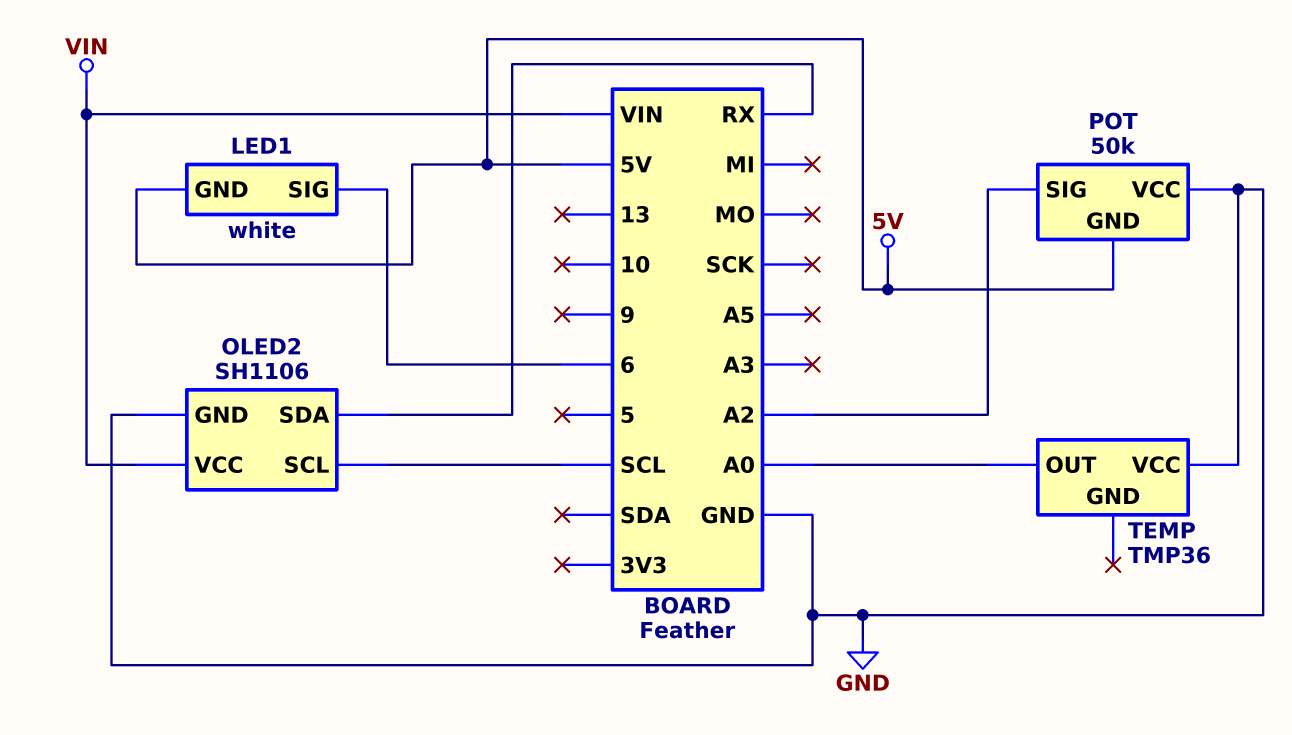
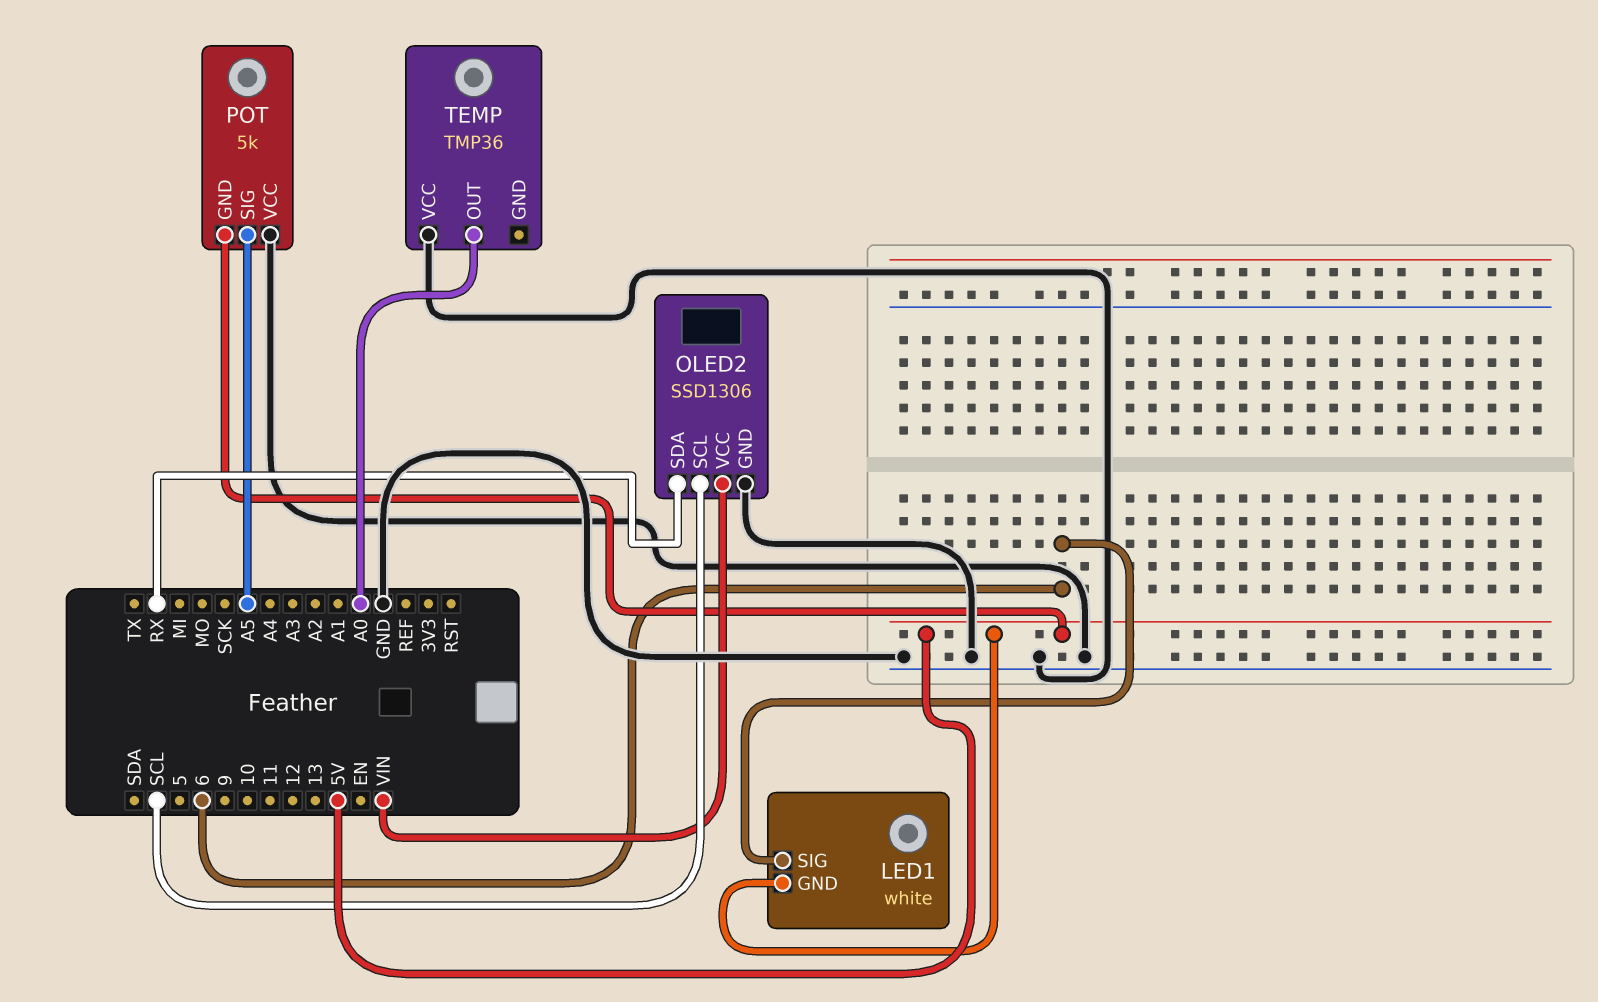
OLED2: SH1106 -> SSD1306
POT: 50k -> 5k
POT pin SIG: A2 -> A5

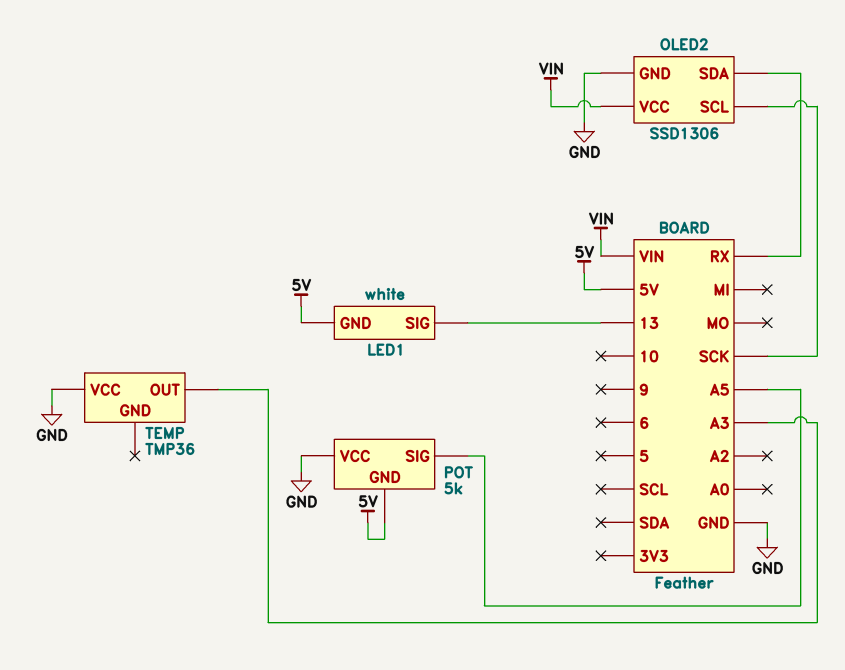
LED1 pin SIG: 6 -> 13
OLED2 pin SCL: SCL -> SCK
TEMP pin OUT: A0 -> A3

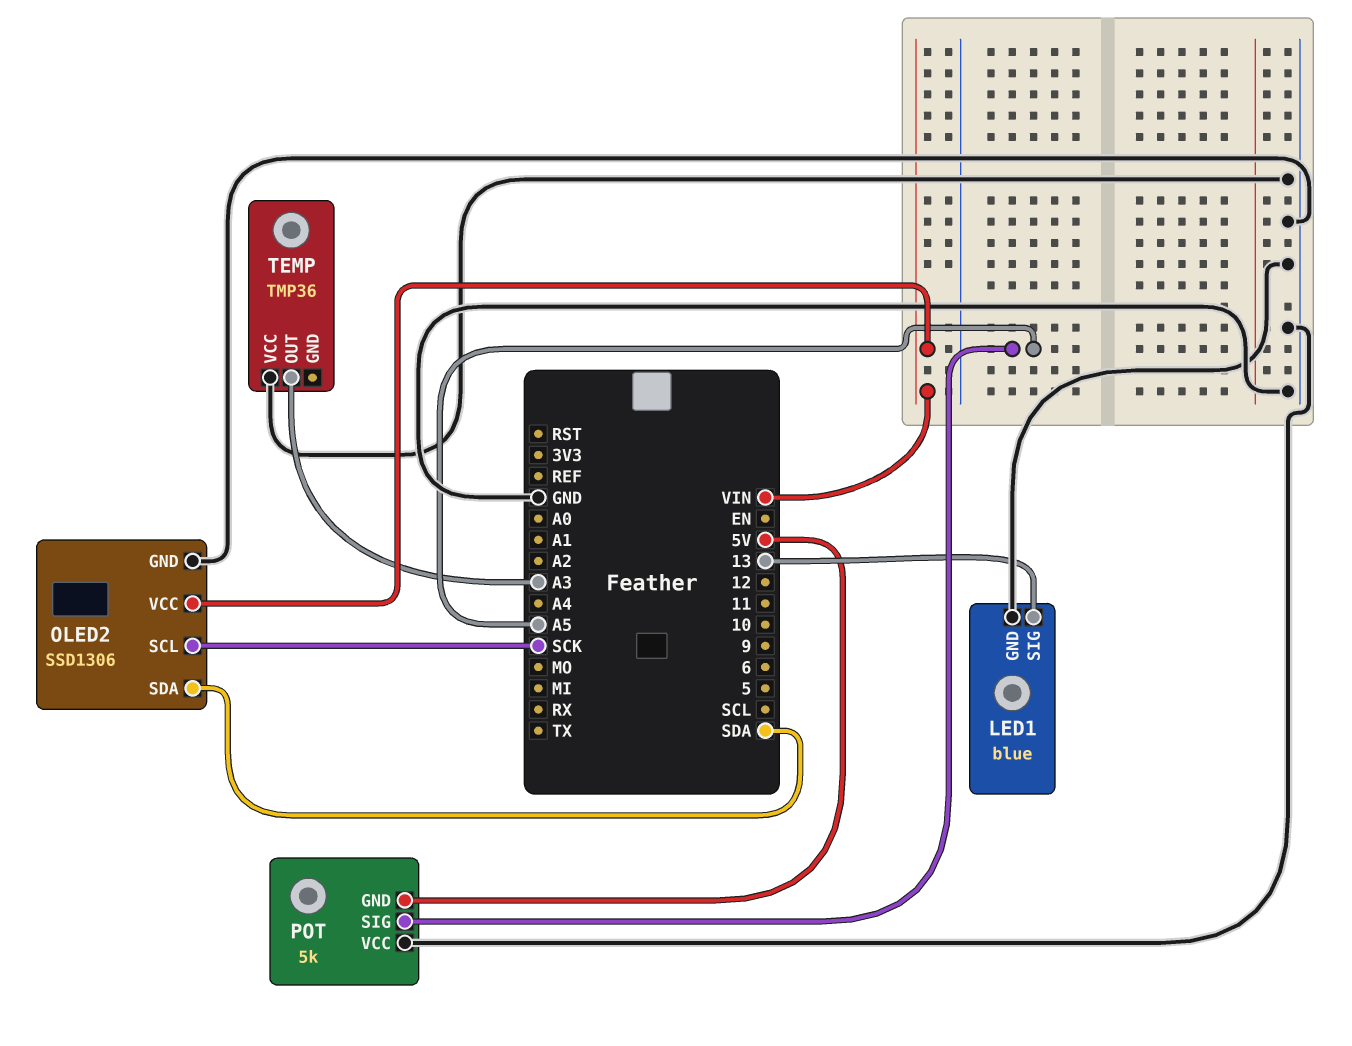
LED1: white -> blue
LED1 pin GND: 5V -> GND
OLED2 pin SDA: RX -> SDA

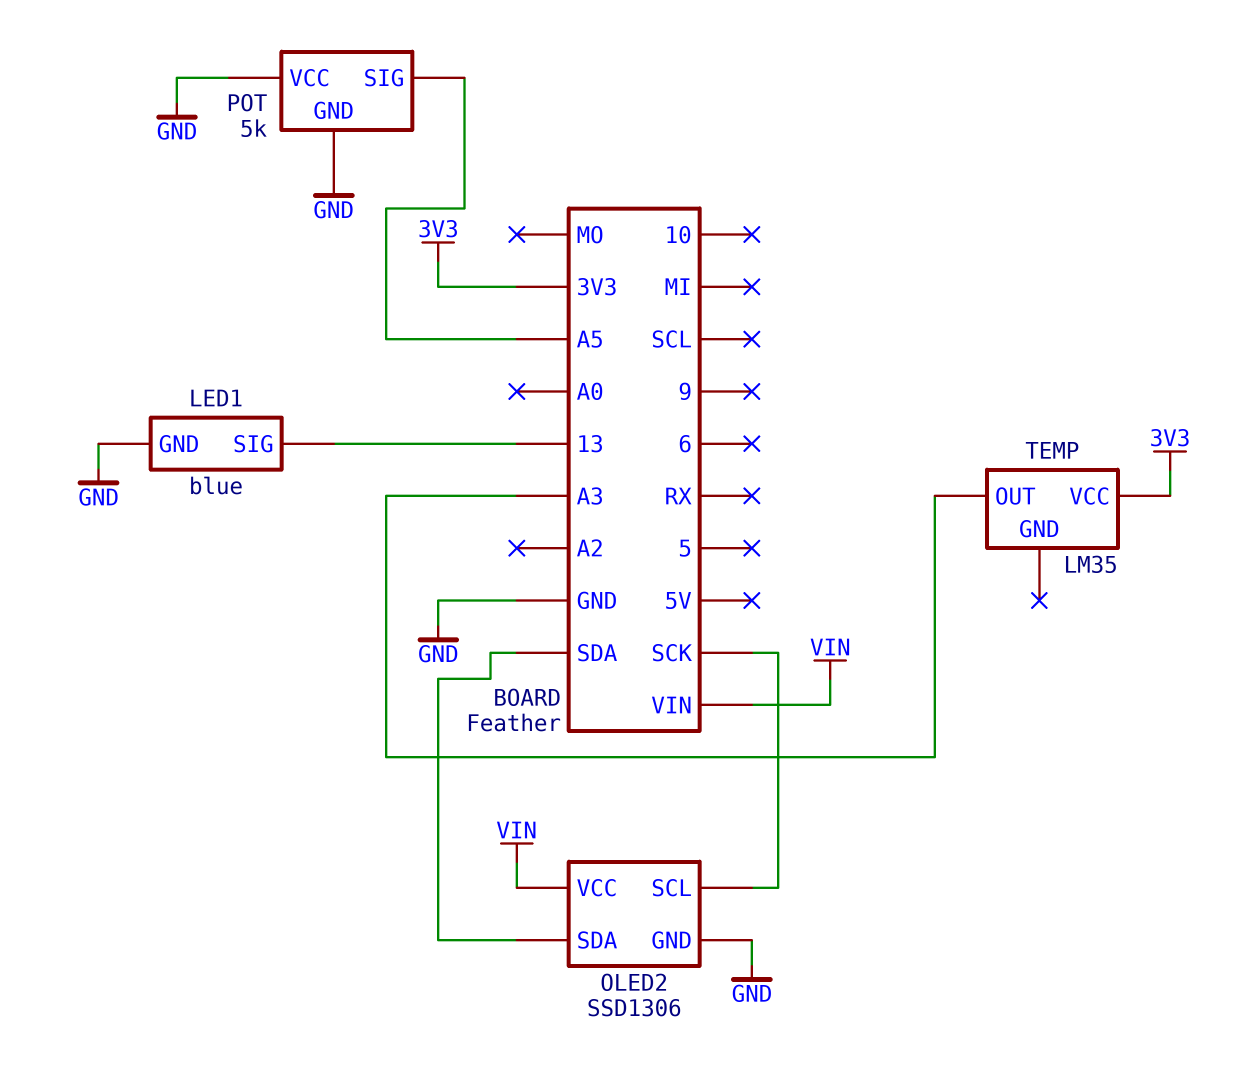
POT pin GND: 5V -> GND
TEMP: TMP36 -> LM35
TEMP pin VCC: GND -> 3V3

